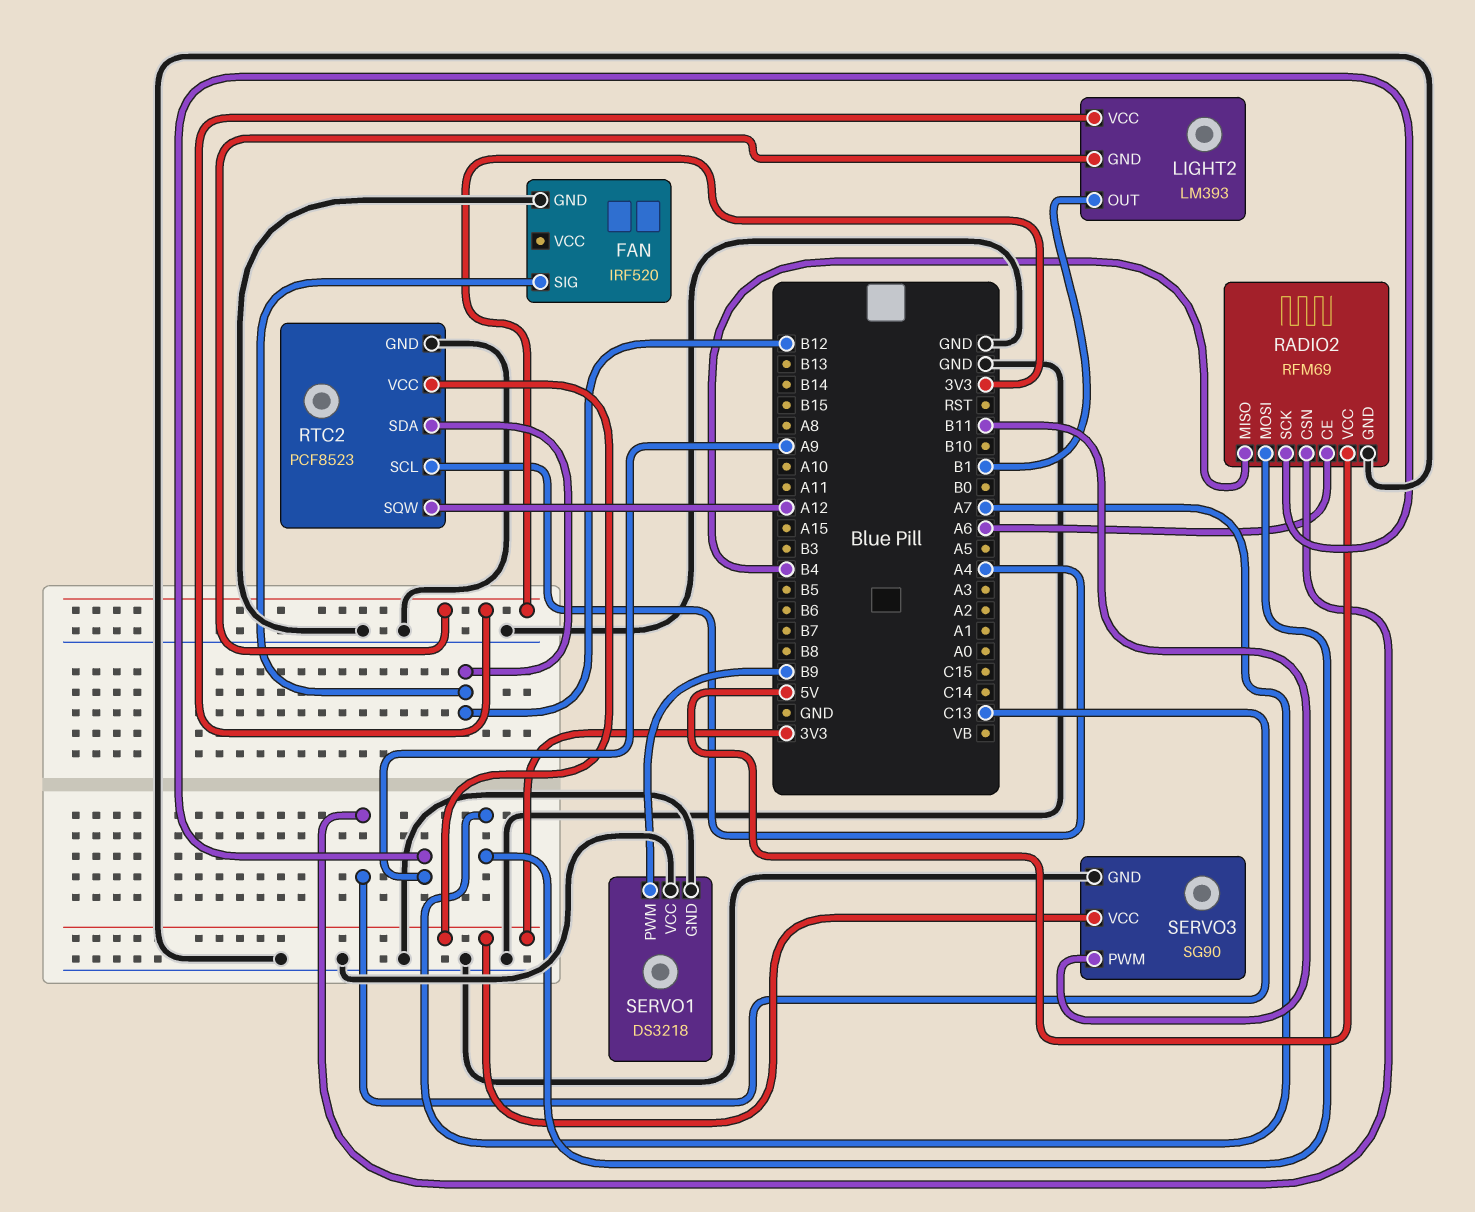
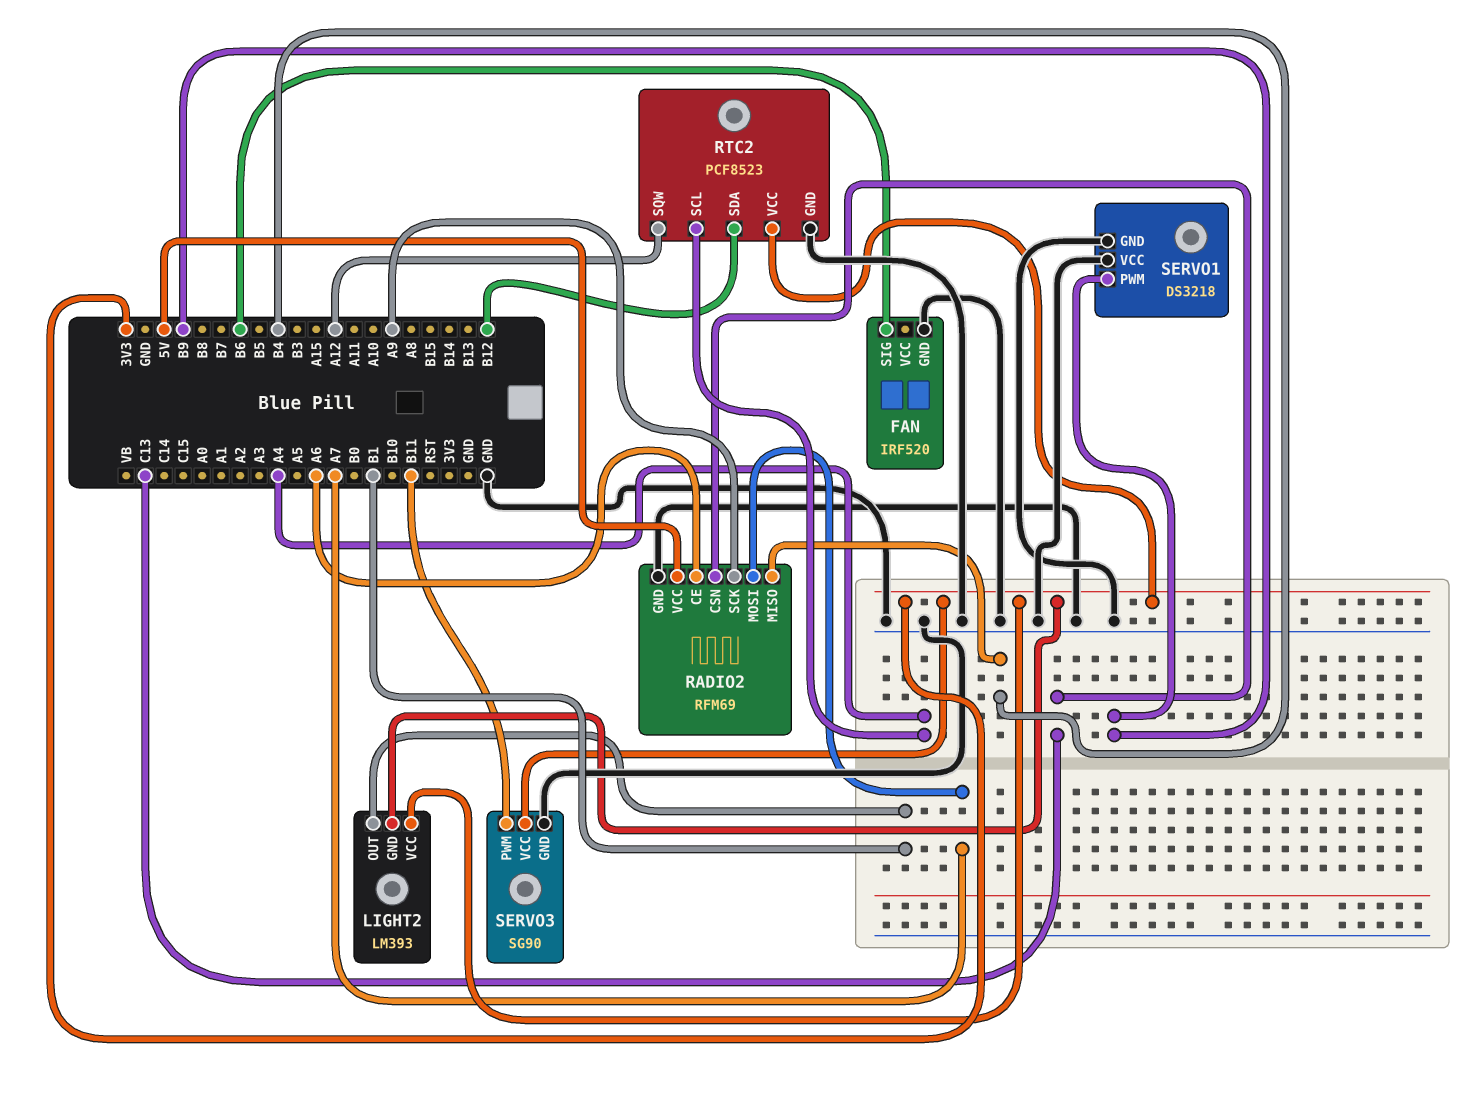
FAN pin SIG: B12 -> B6

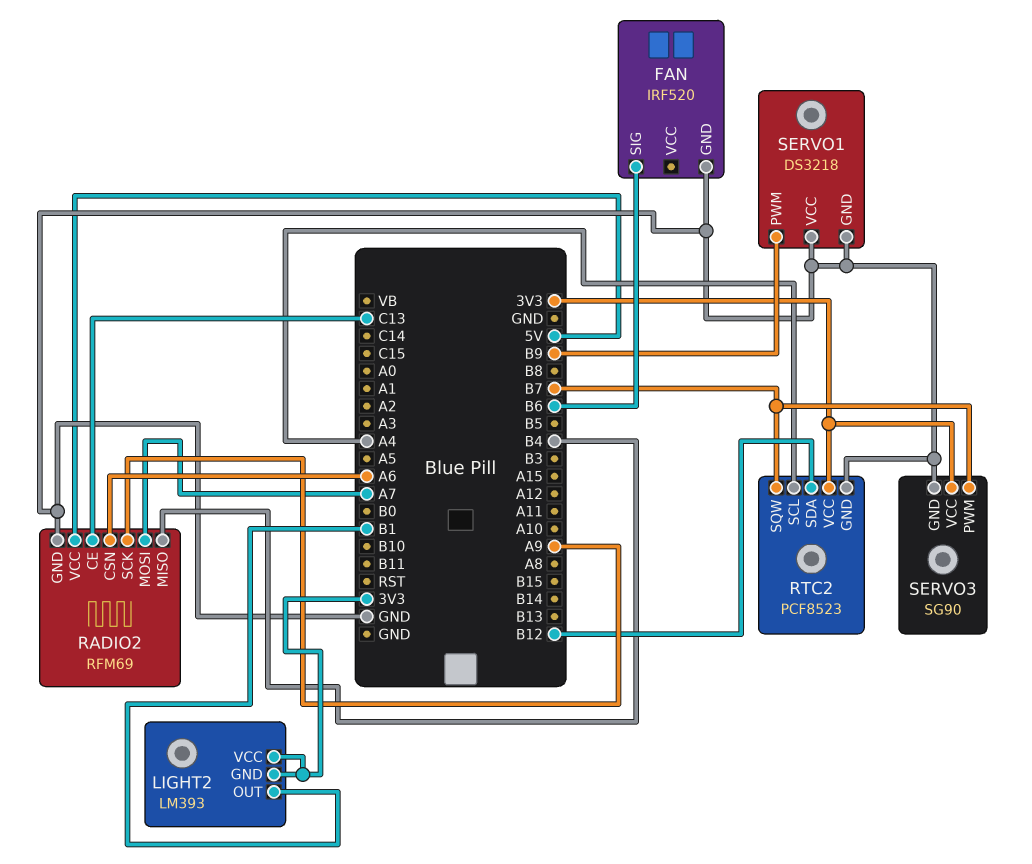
RADIO2 pin CE: A6 -> C13
RADIO2 pin CSN: C13 -> A6
RTC2 pin SQW: A12 -> B7
SERVO3 pin PWM: B11 -> B7

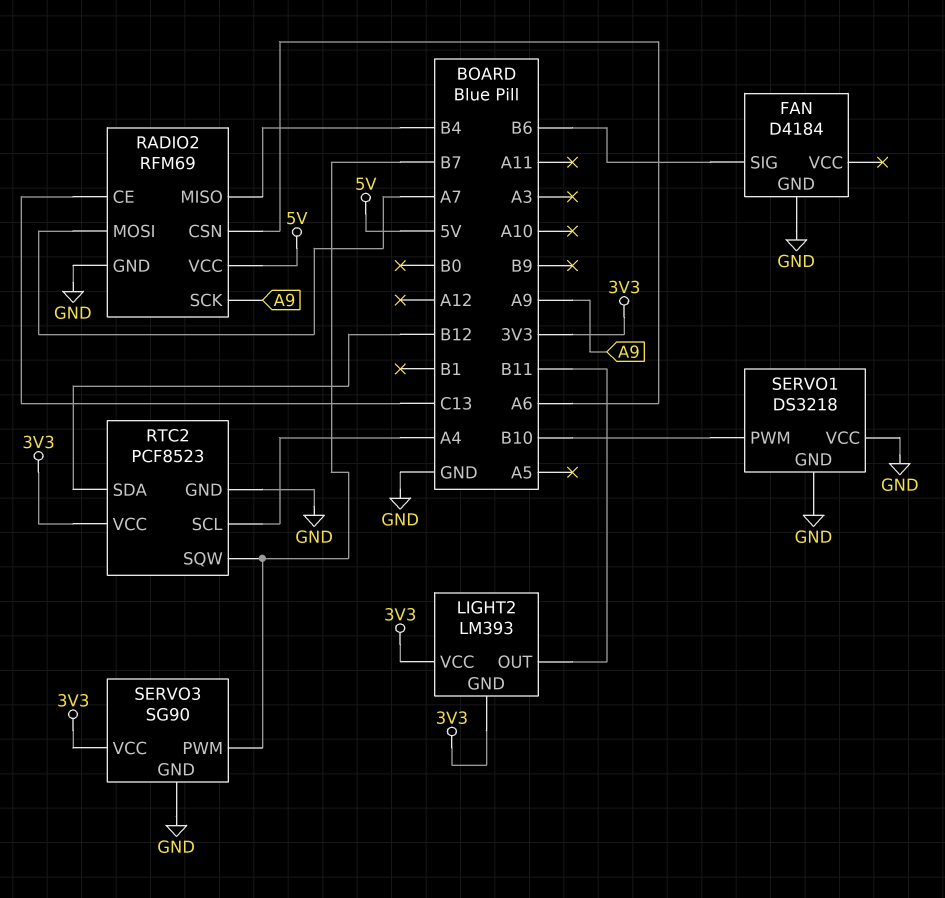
FAN: IRF520 -> D4184
LIGHT2 pin OUT: B1 -> B11
SERVO1 pin PWM: B9 -> B10

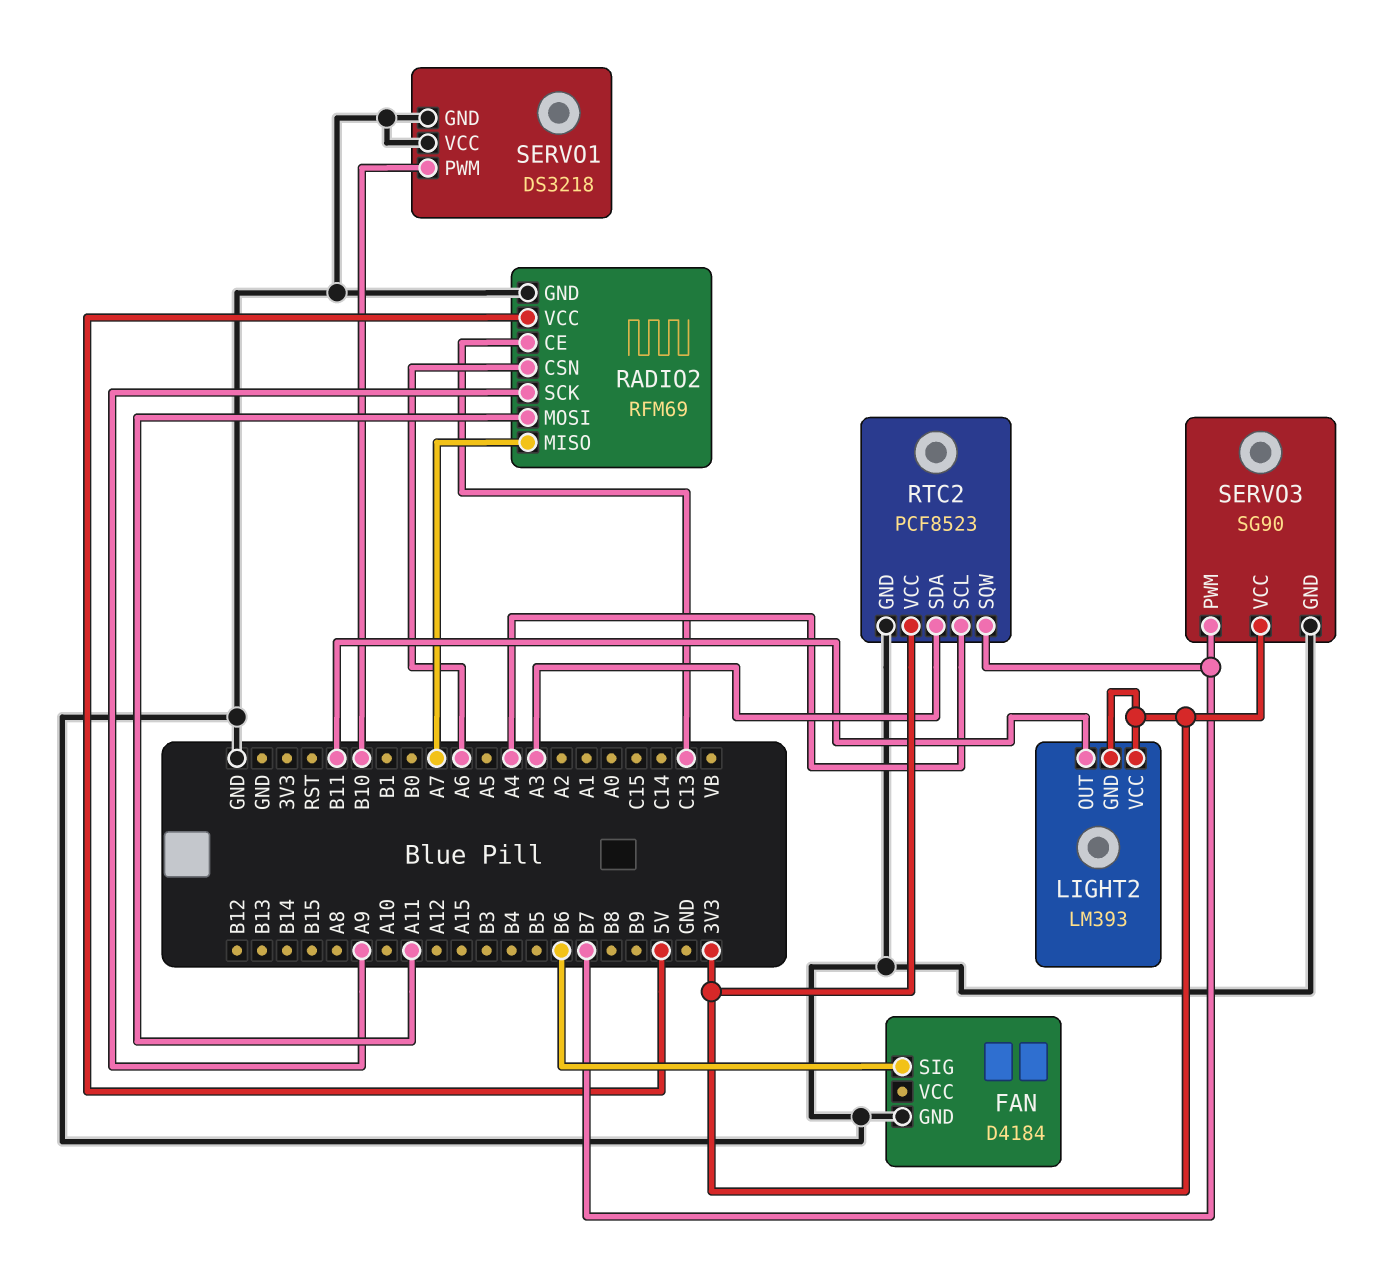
RADIO2 pin MISO: B4 -> A7
RADIO2 pin MOSI: A7 -> A11
RTC2 pin SDA: B12 -> A3

